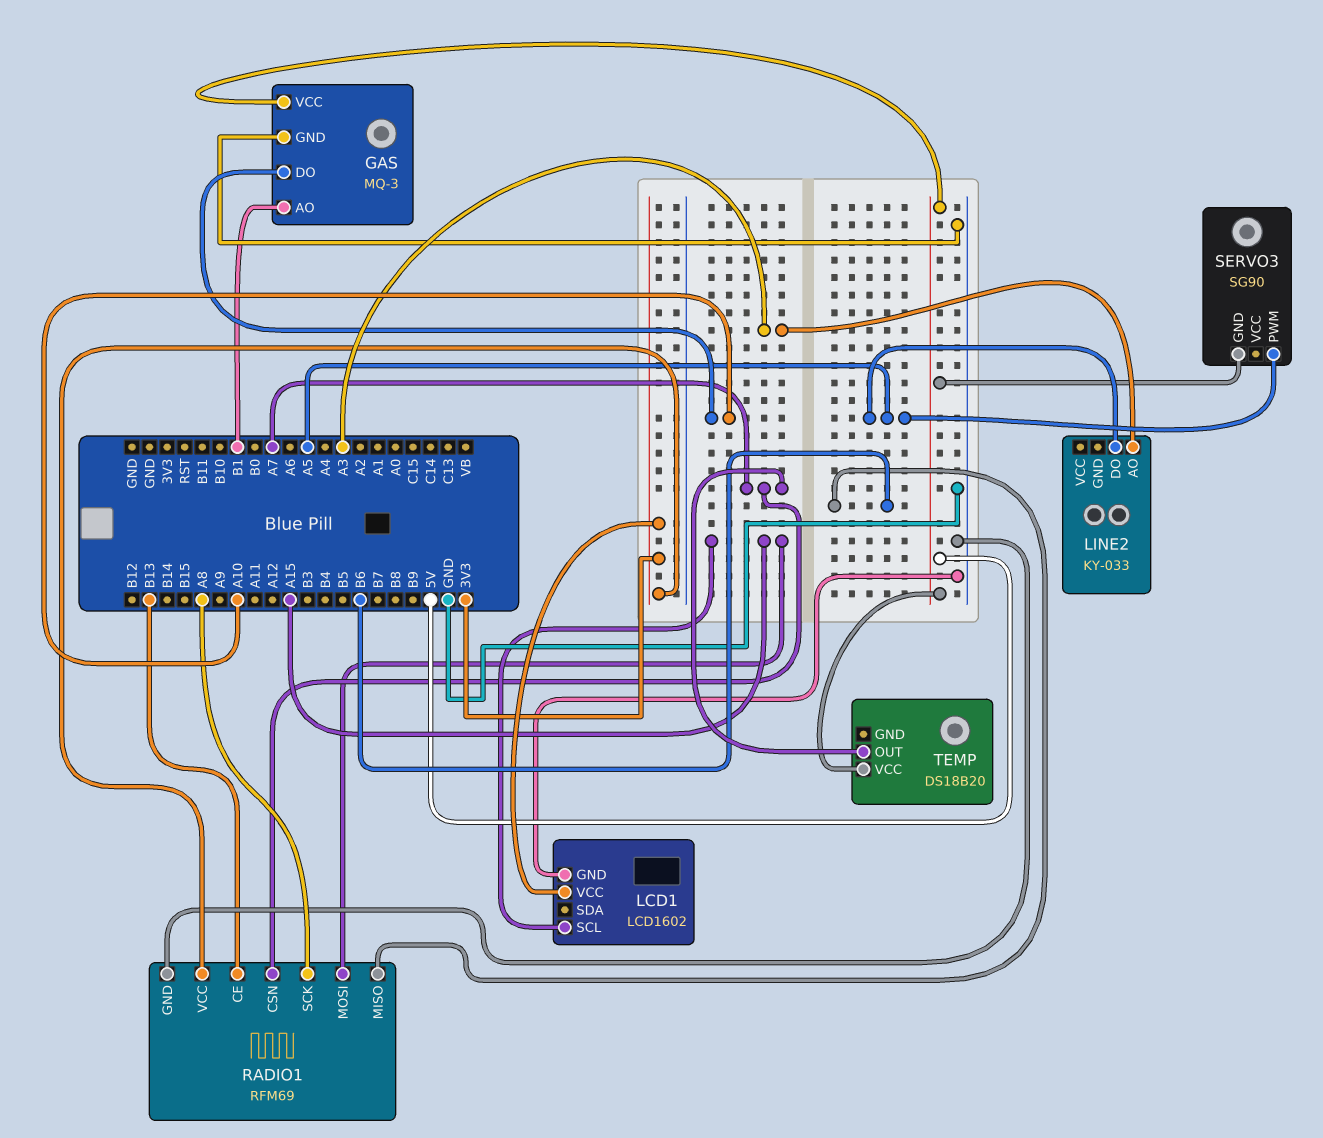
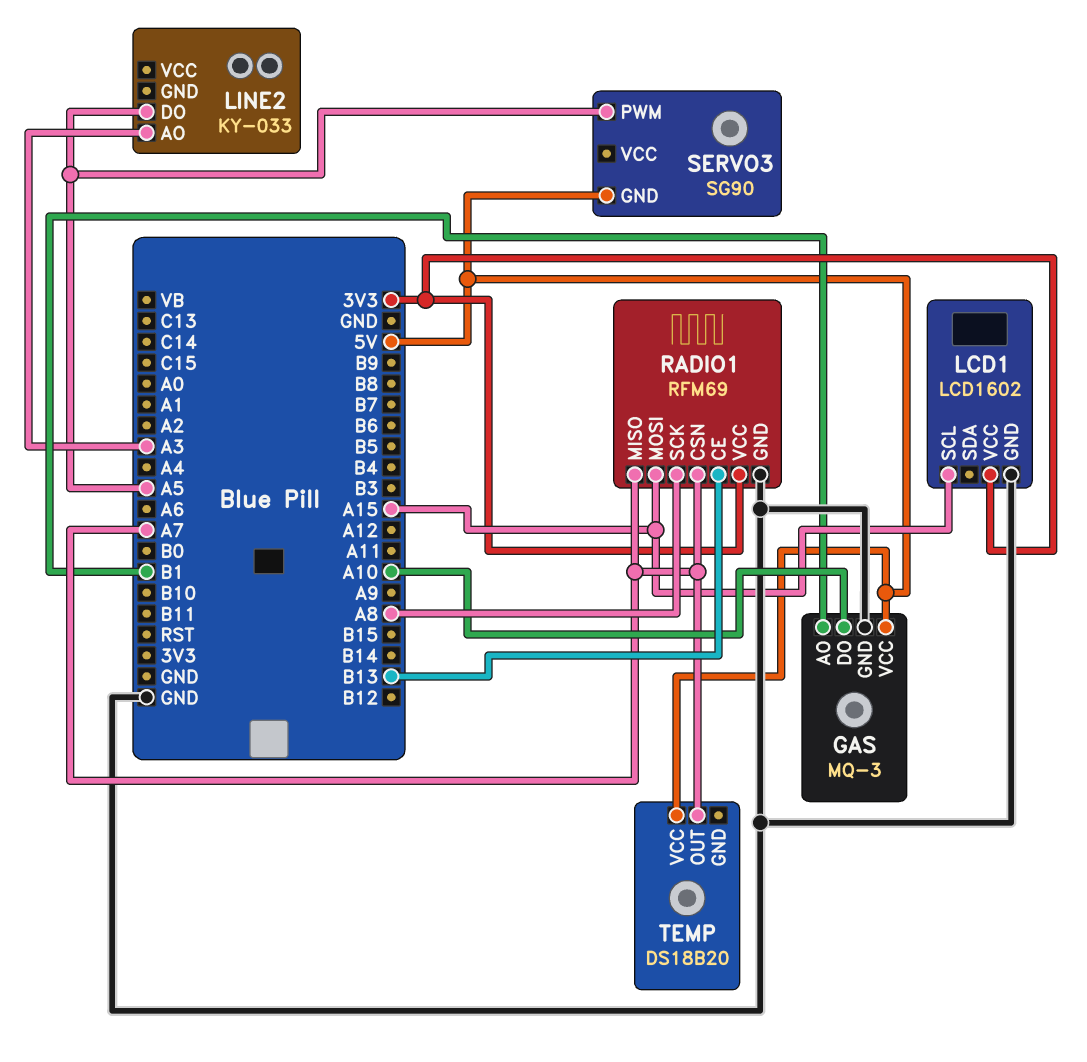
RADIO1 pin MISO: B6 -> A7

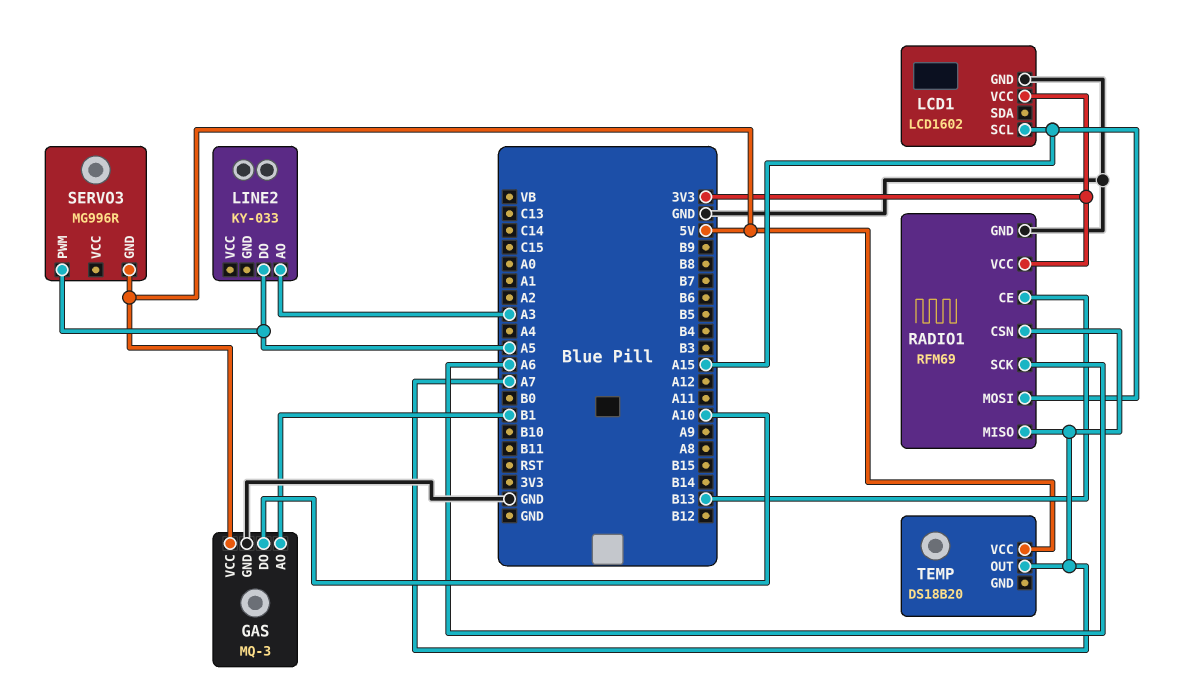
RADIO1 pin SCK: A8 -> A6
SERVO3: SG90 -> MG996R

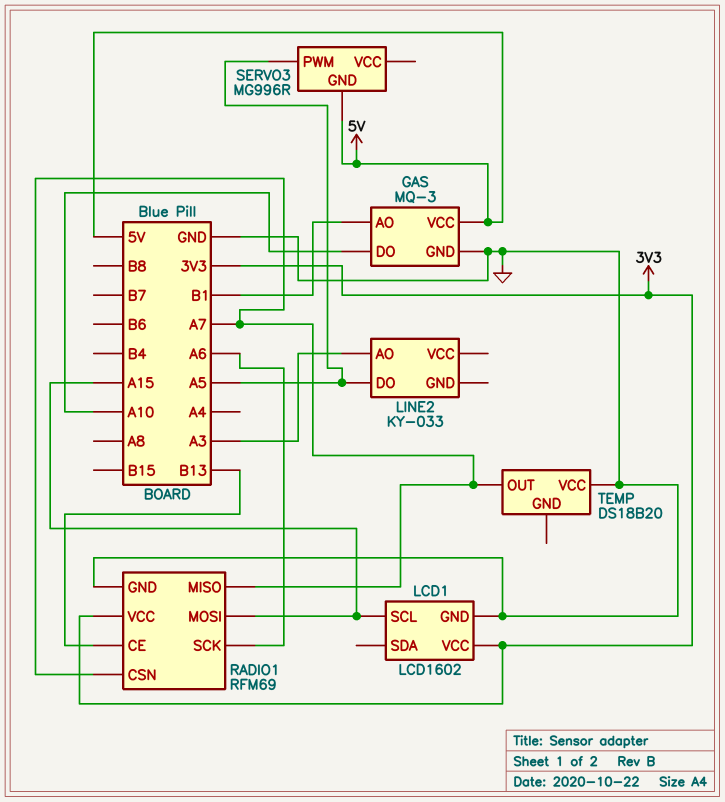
TEMP pin VCC: 5V -> GND

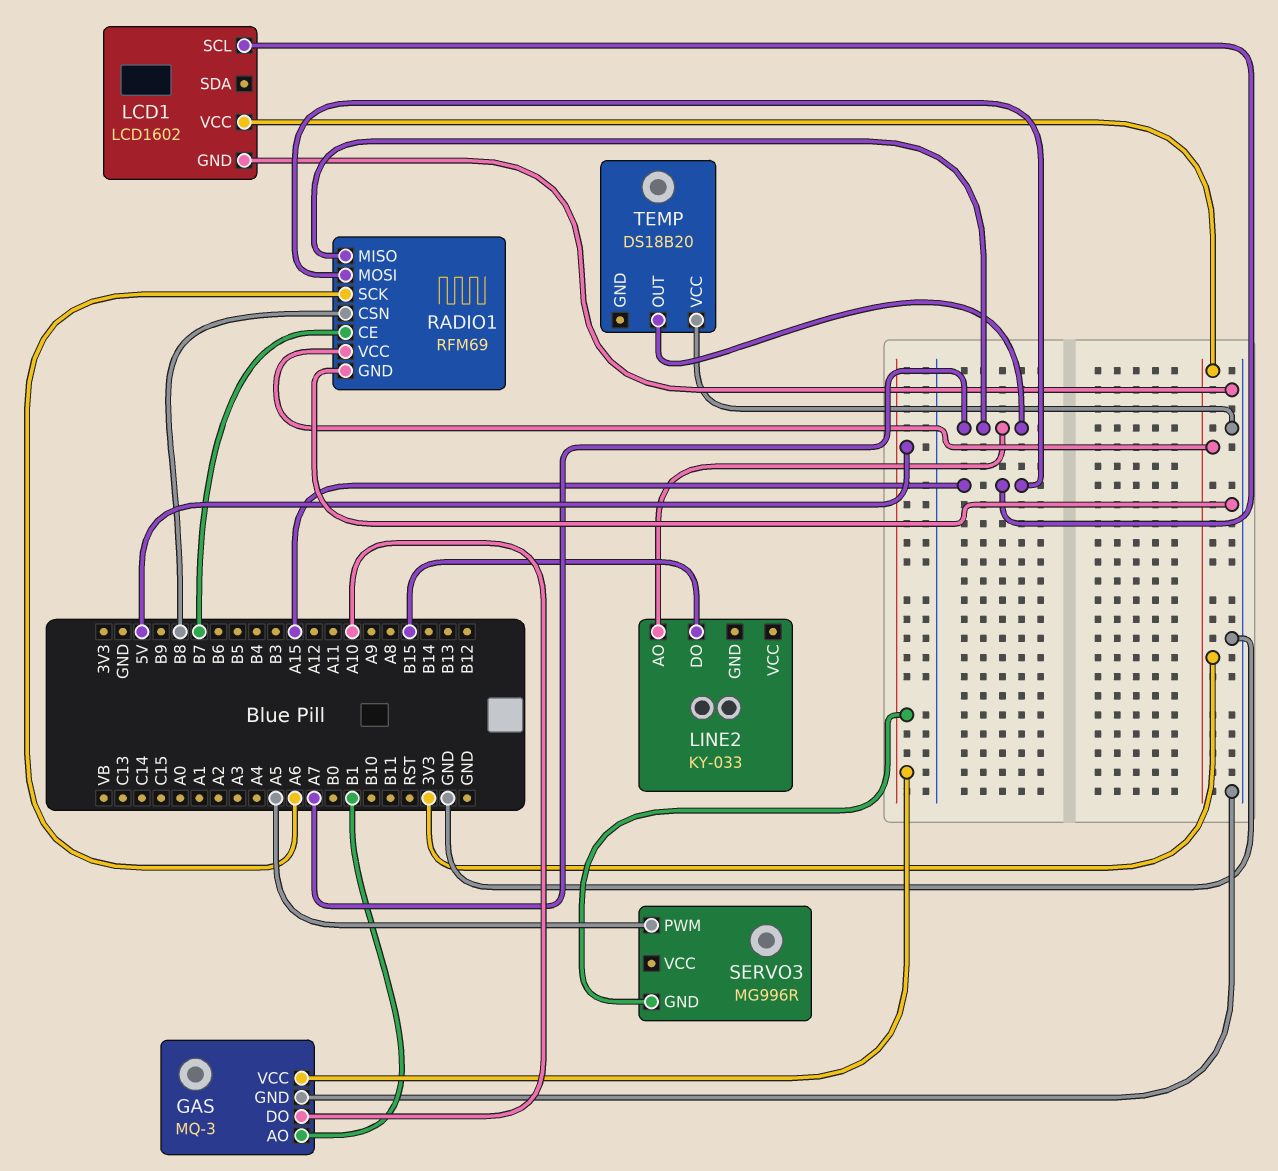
LINE2 pin AO: A3 -> A7
LINE2 pin DO: A5 -> B15
RADIO1 pin CE: B13 -> B7
RADIO1 pin CSN: A7 -> B8

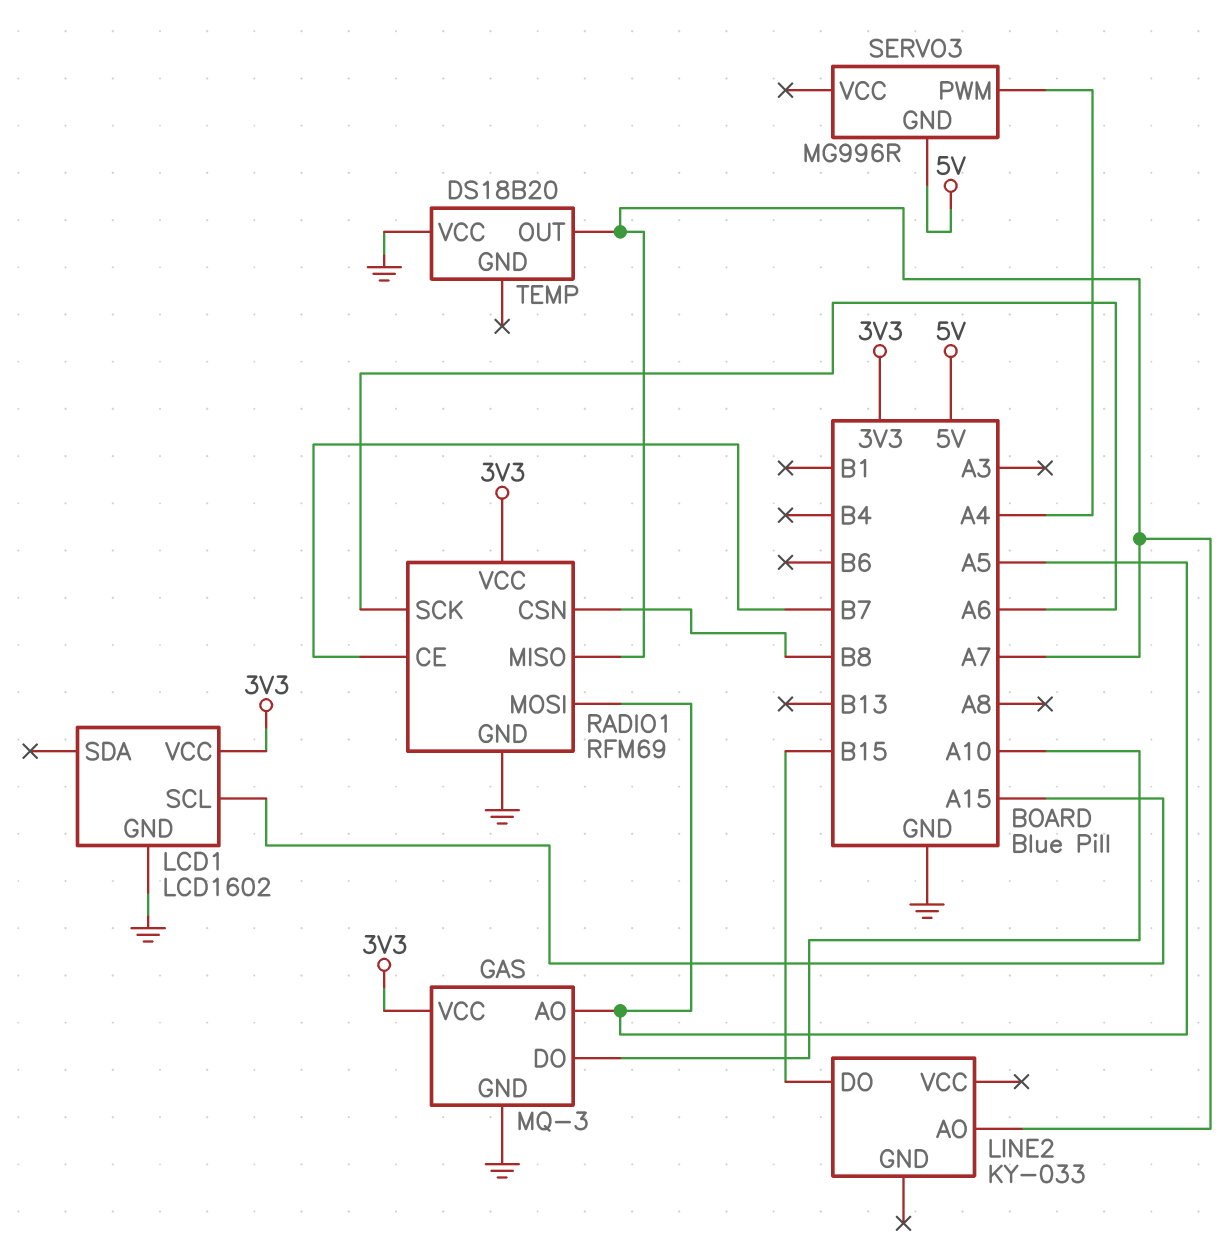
GAS pin AO: B1 -> A5
GAS pin VCC: 5V -> 3V3
RADIO1 pin MOSI: A15 -> A5
SERVO3 pin PWM: A5 -> A4

